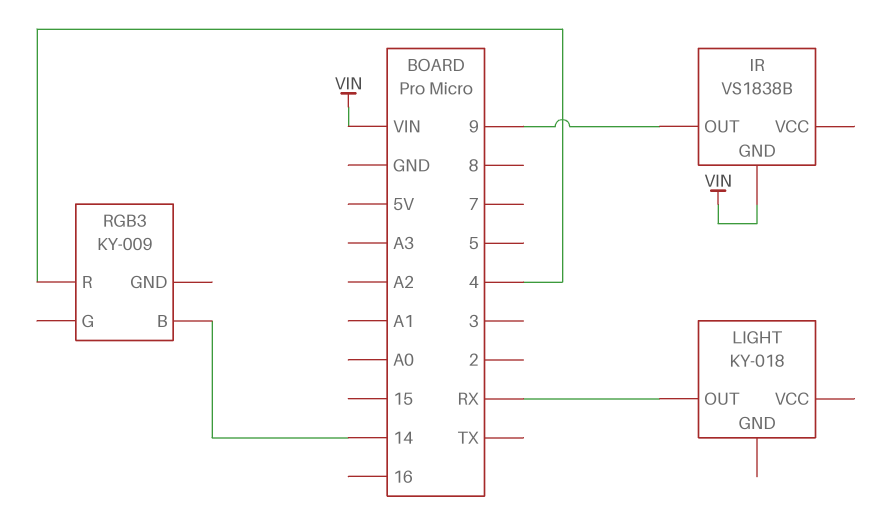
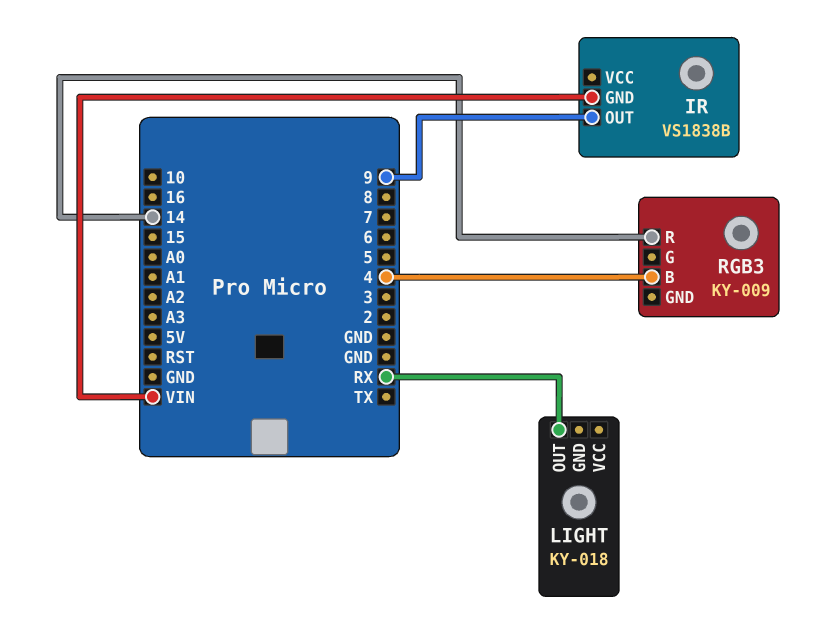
RGB3 pin B: 14 -> 4
RGB3 pin R: 4 -> 14

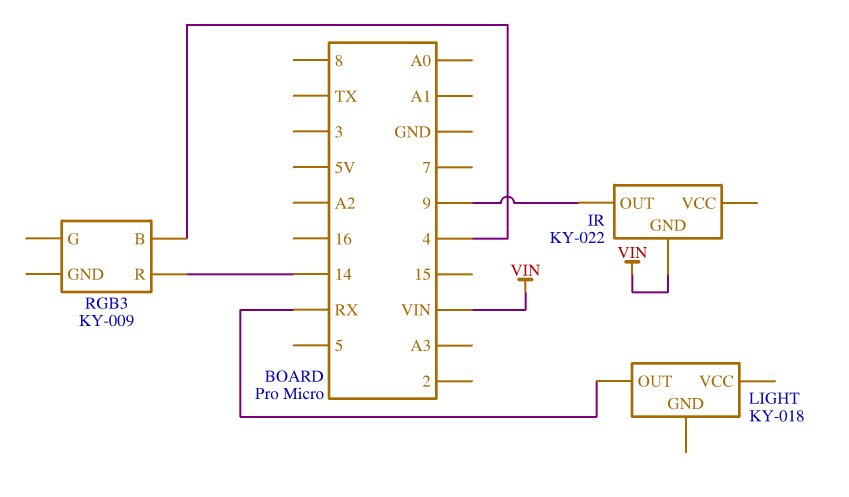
IR: VS1838B -> KY-022

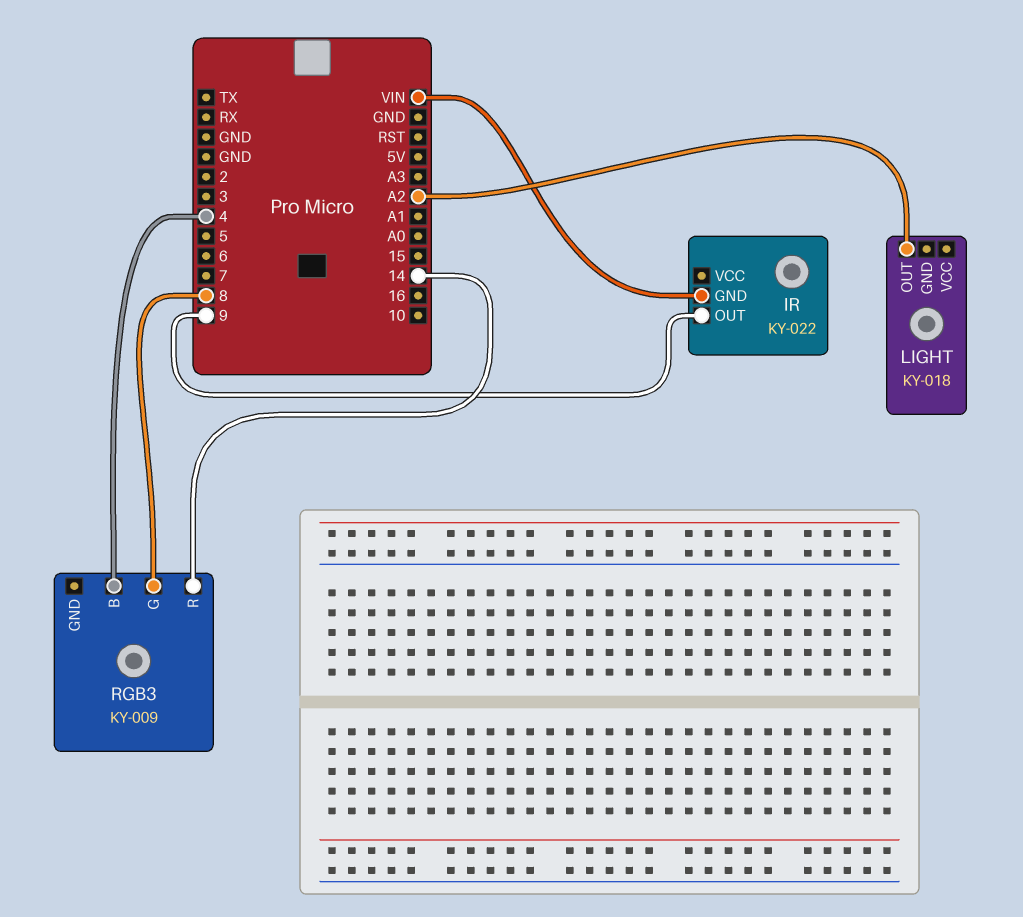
LIGHT pin OUT: RX -> A2
RGB3 pin G: none -> 8

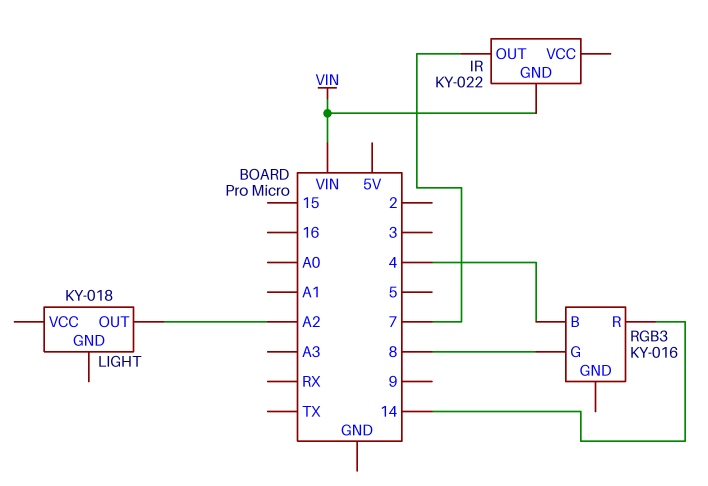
IR pin OUT: 9 -> 7
RGB3: KY-009 -> KY-016

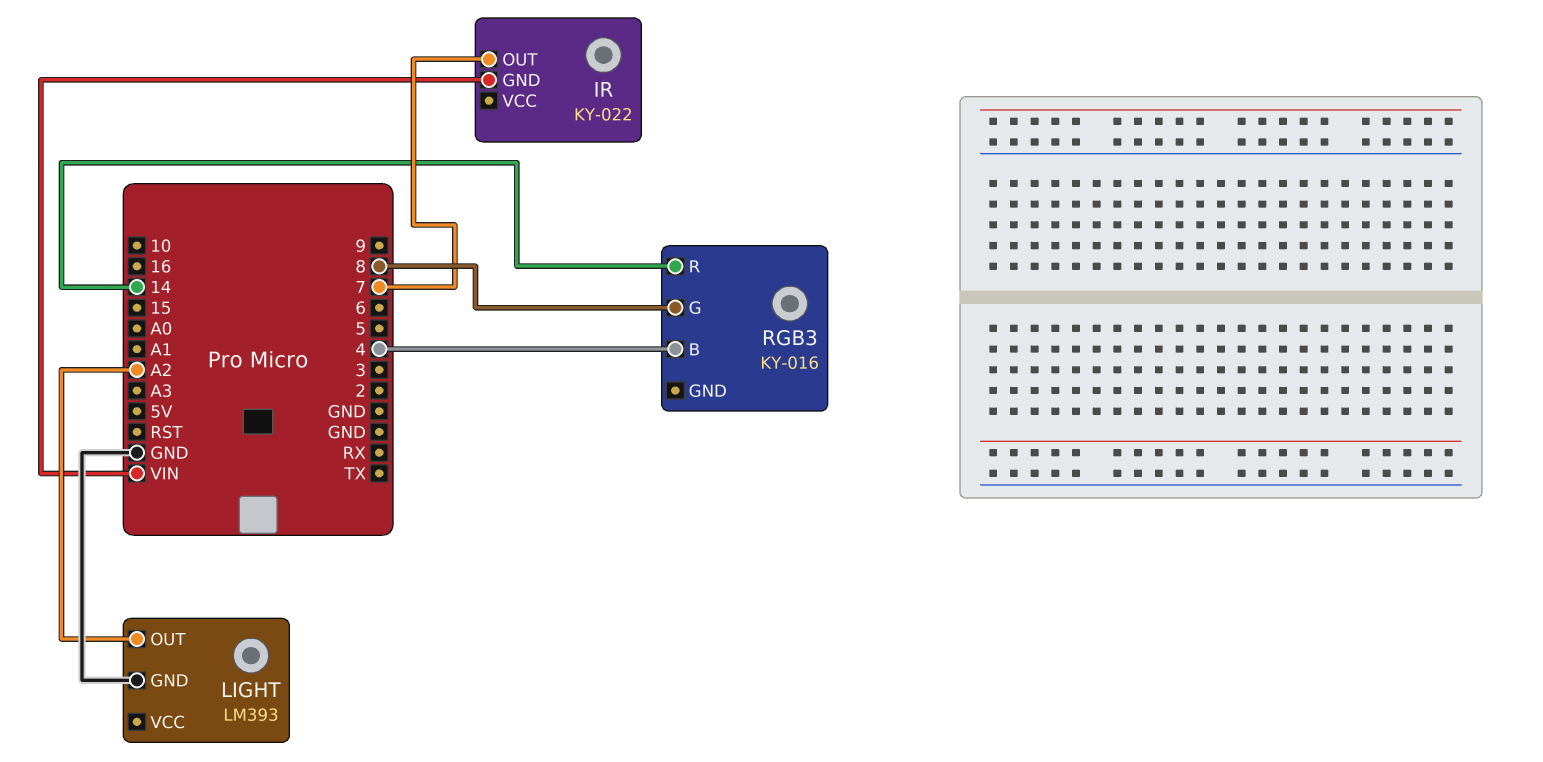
LIGHT: KY-018 -> LM393
LIGHT pin GND: none -> GND

